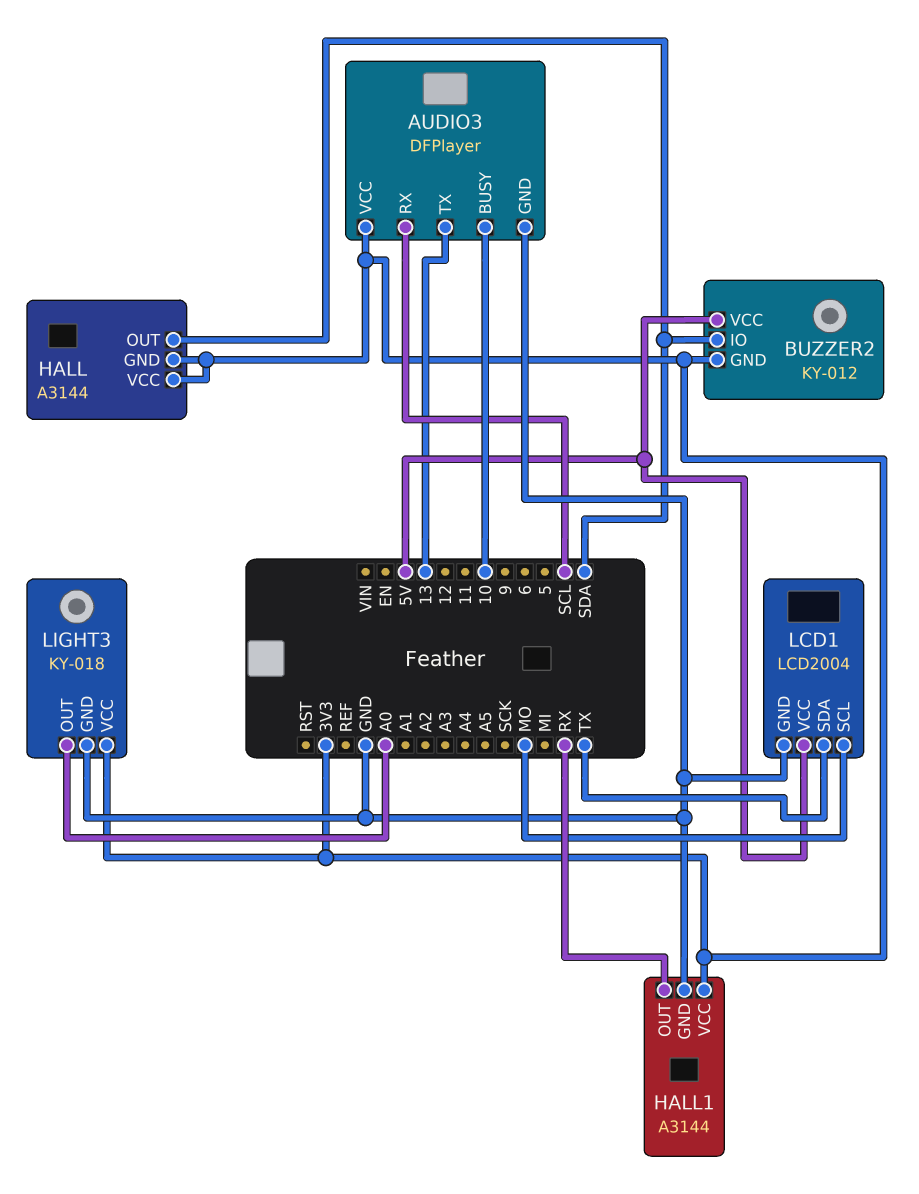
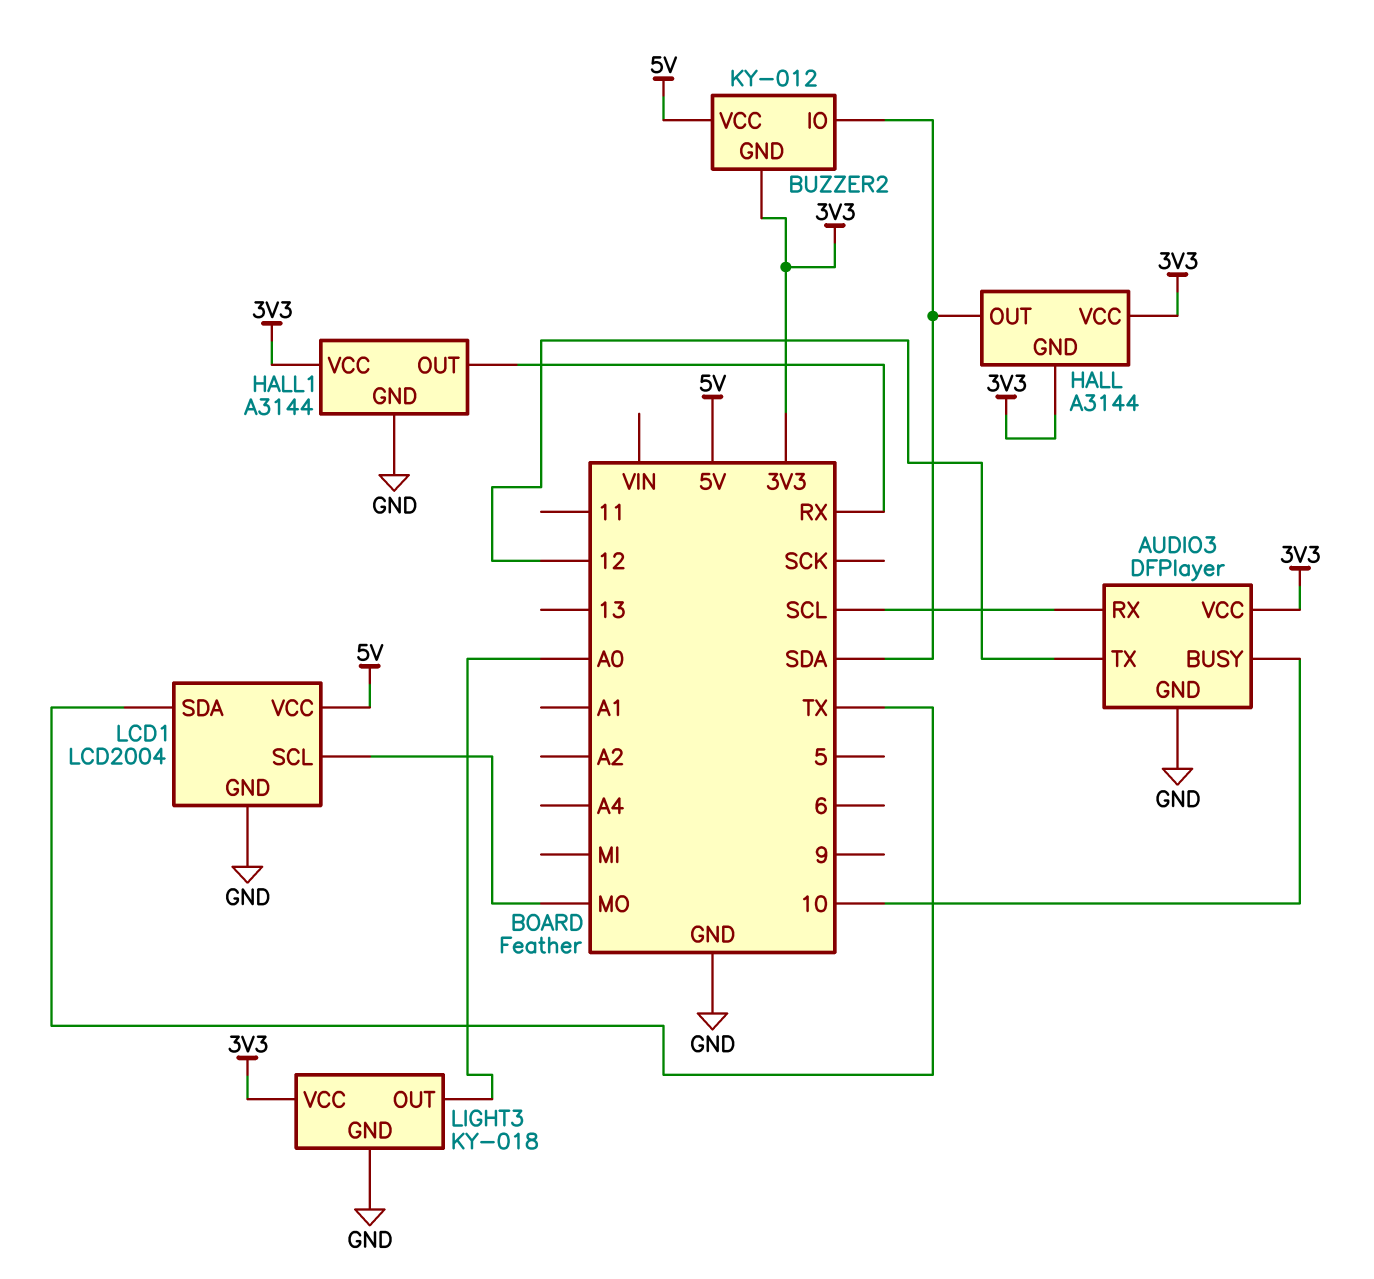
AUDIO3 pin TX: 13 -> 12

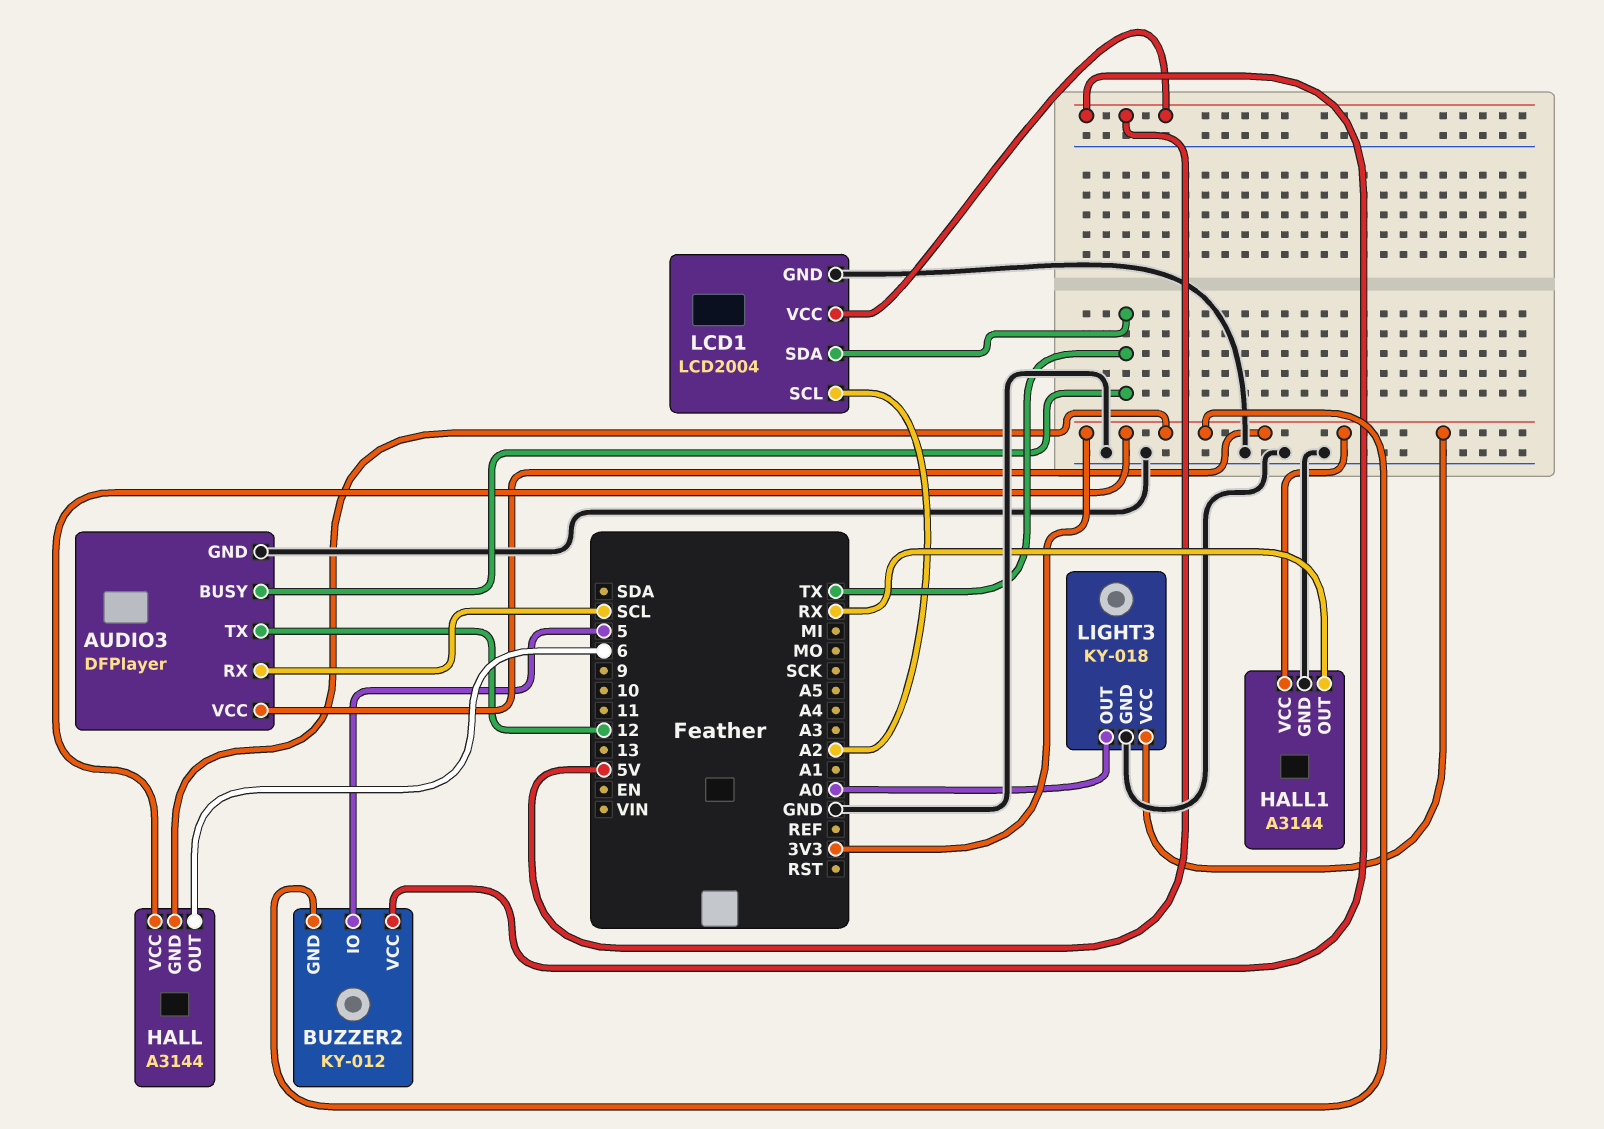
AUDIO3 pin BUSY: 10 -> TX
BUZZER2 pin IO: SDA -> 5
HALL pin OUT: SDA -> 6
LCD1 pin SCL: MO -> A2

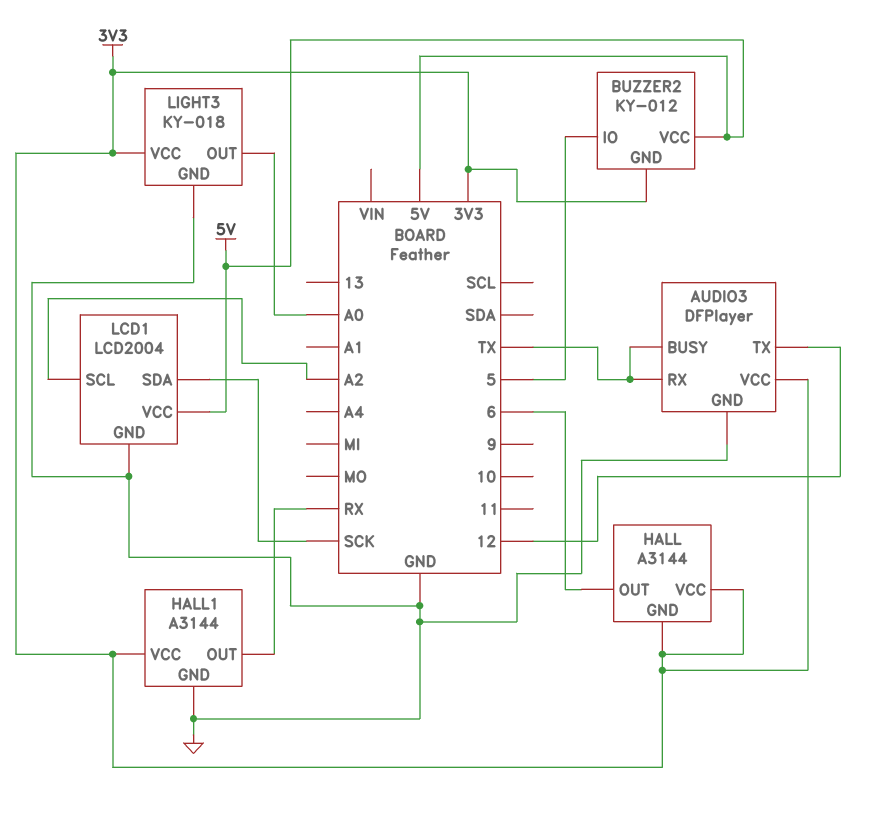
AUDIO3 pin RX: SCL -> TX
LCD1 pin SDA: TX -> SCK

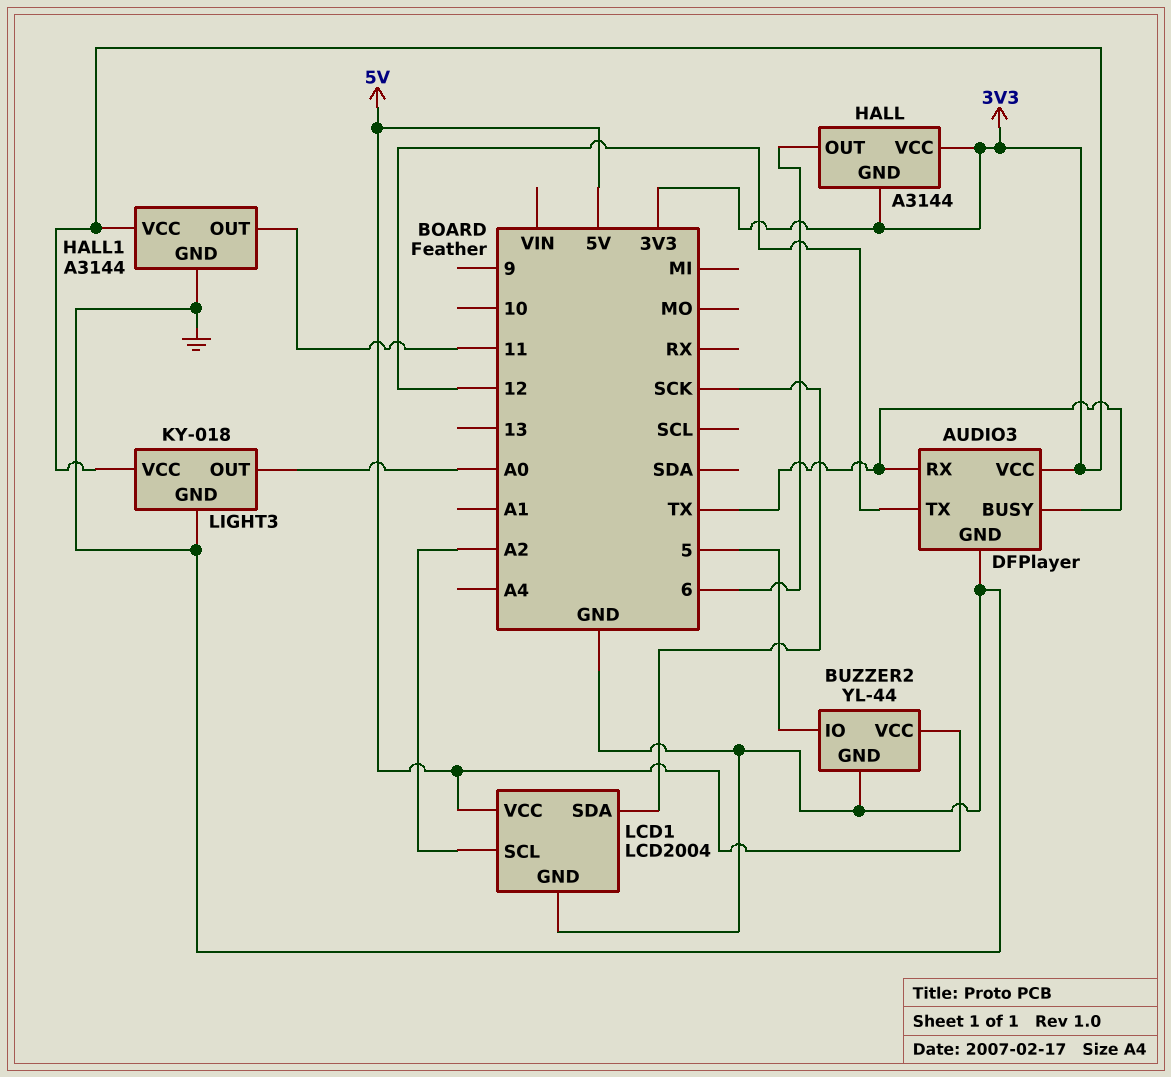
BUZZER2: KY-012 -> YL-44
BUZZER2 pin GND: 3V3 -> GND
HALL1 pin OUT: RX -> 11

